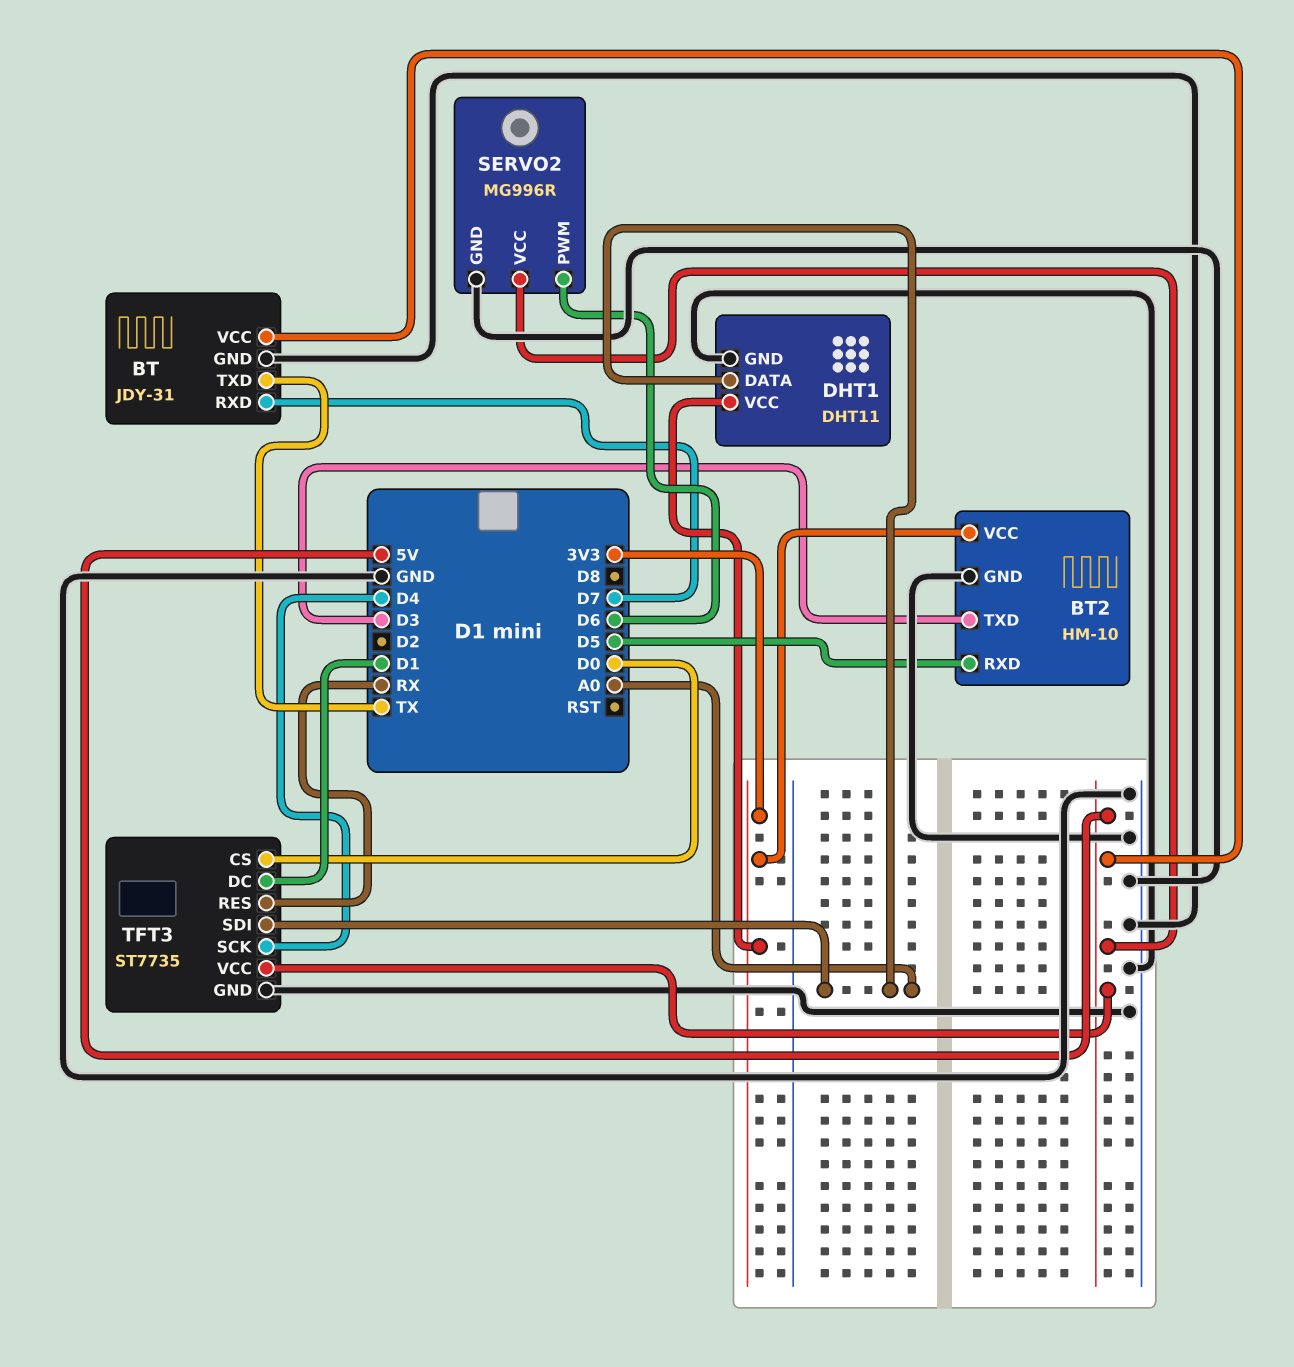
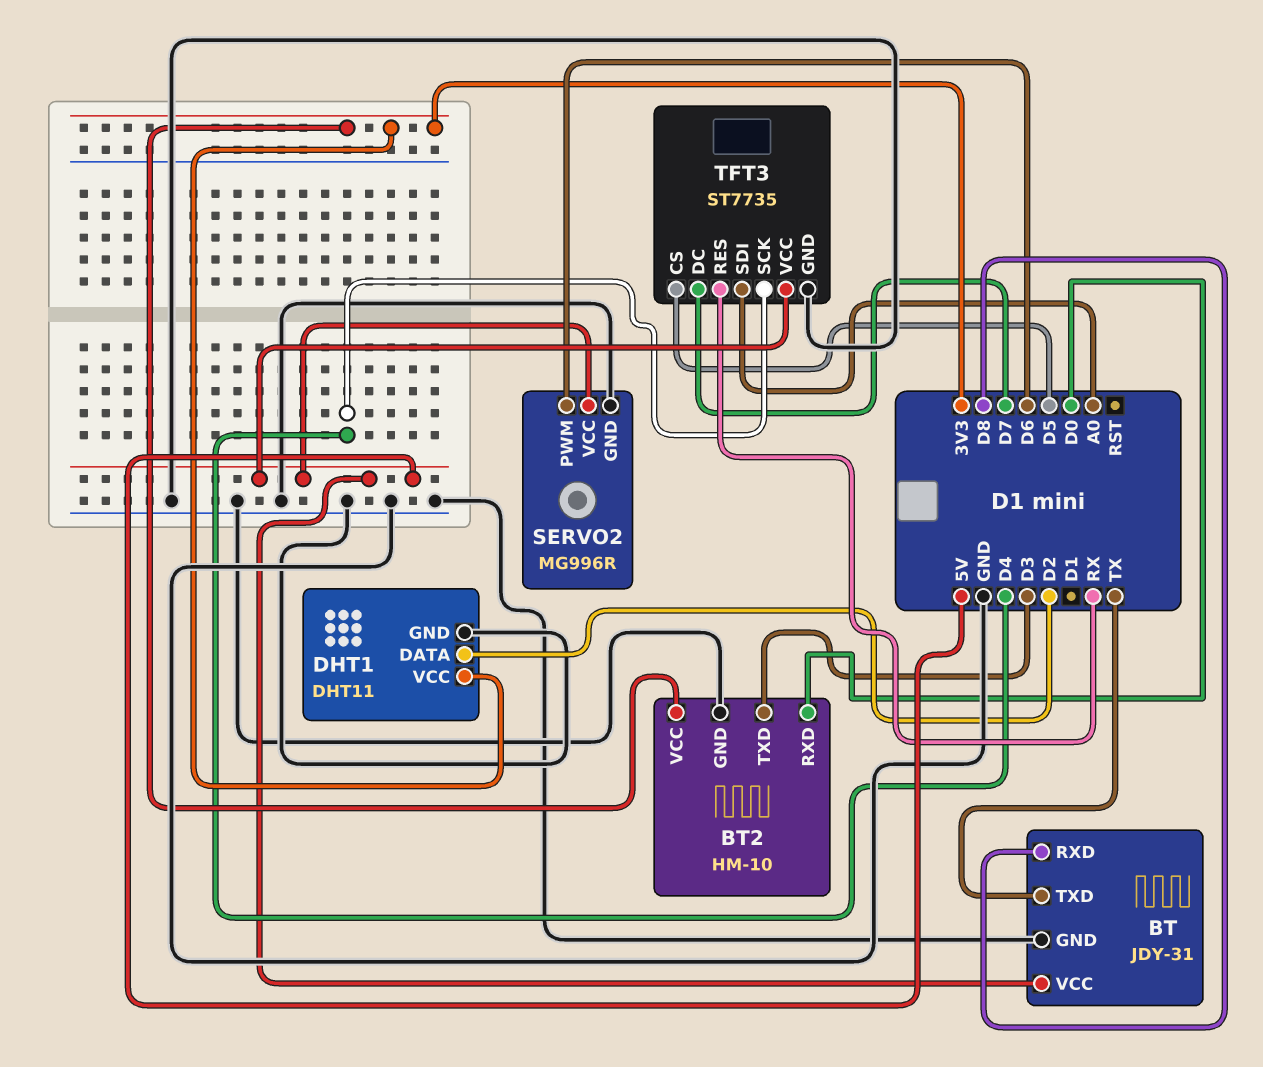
BT pin RXD: D7 -> D8
BT2 pin RXD: D5 -> D0
DHT1 pin DATA: A0 -> D2
TFT3 pin CS: D0 -> D5
TFT3 pin DC: D1 -> D7

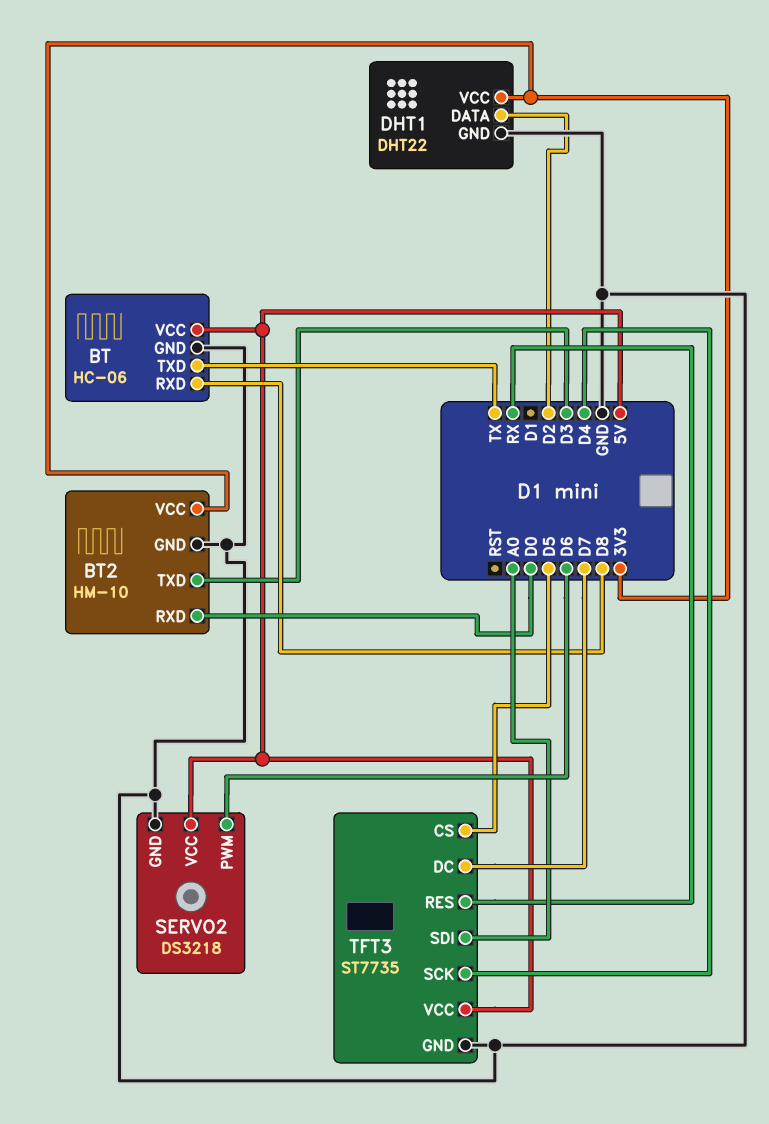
BT: JDY-31 -> HC-06
DHT1: DHT11 -> DHT22
SERVO2: MG996R -> DS3218

